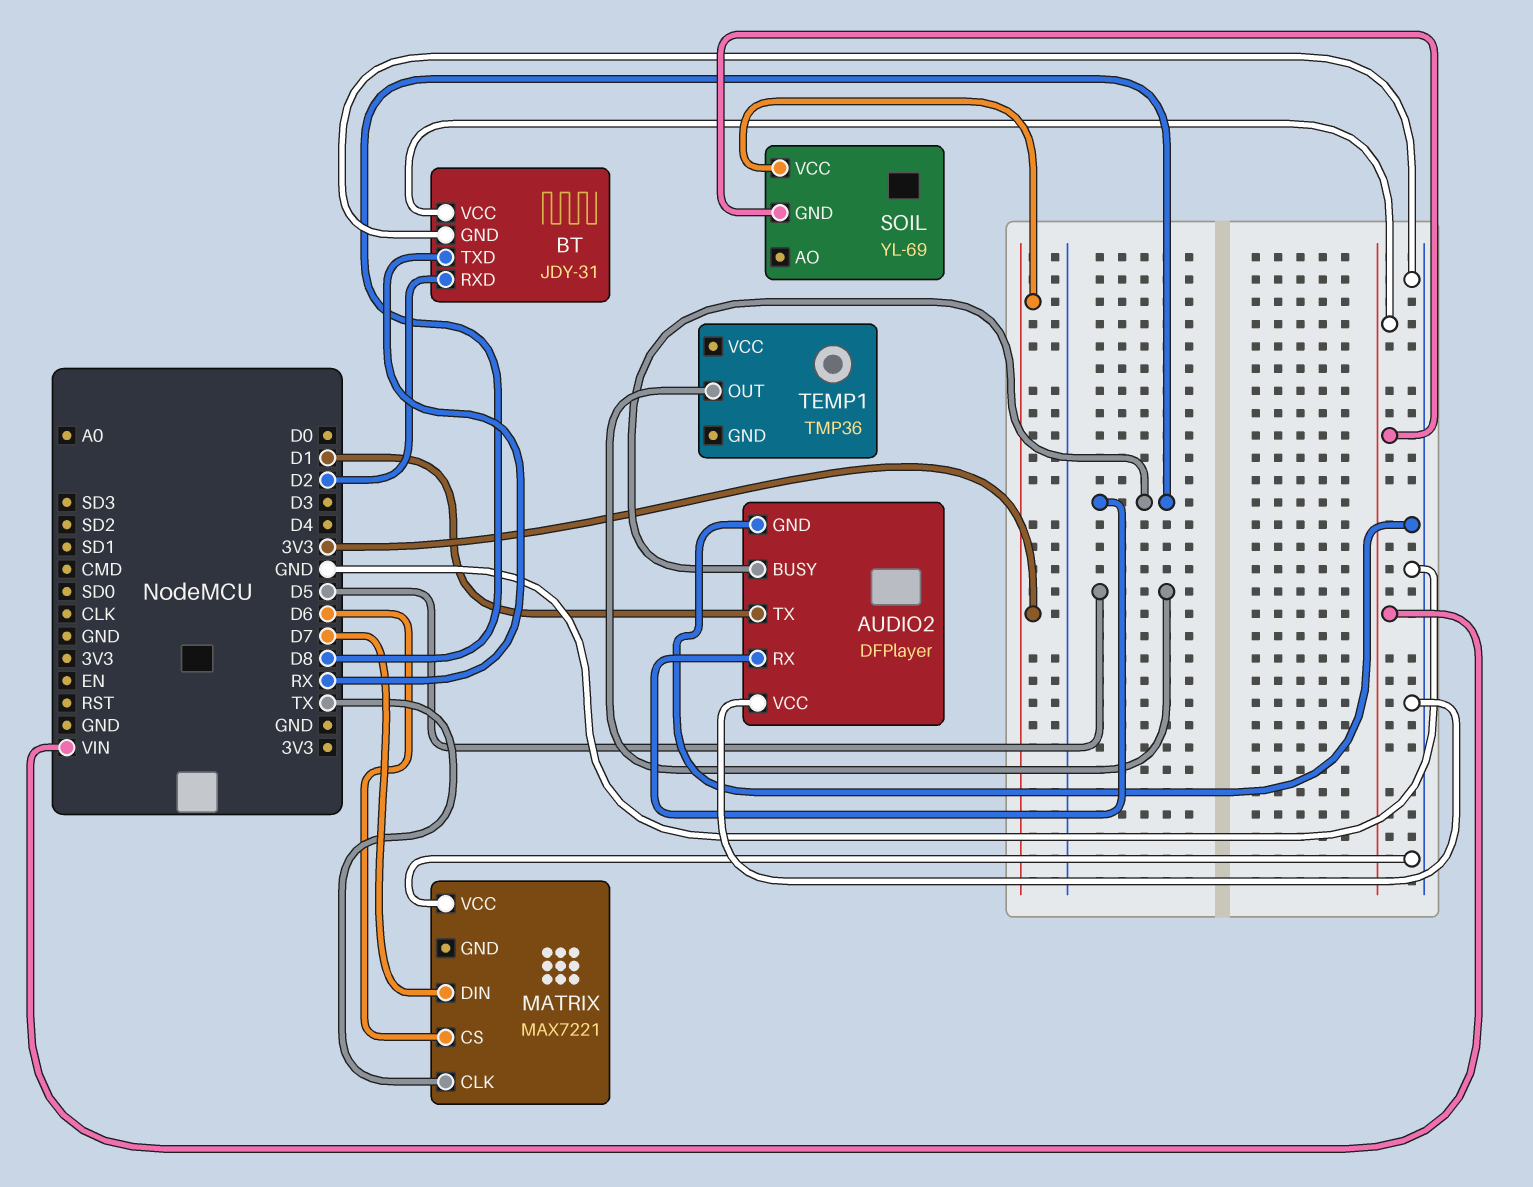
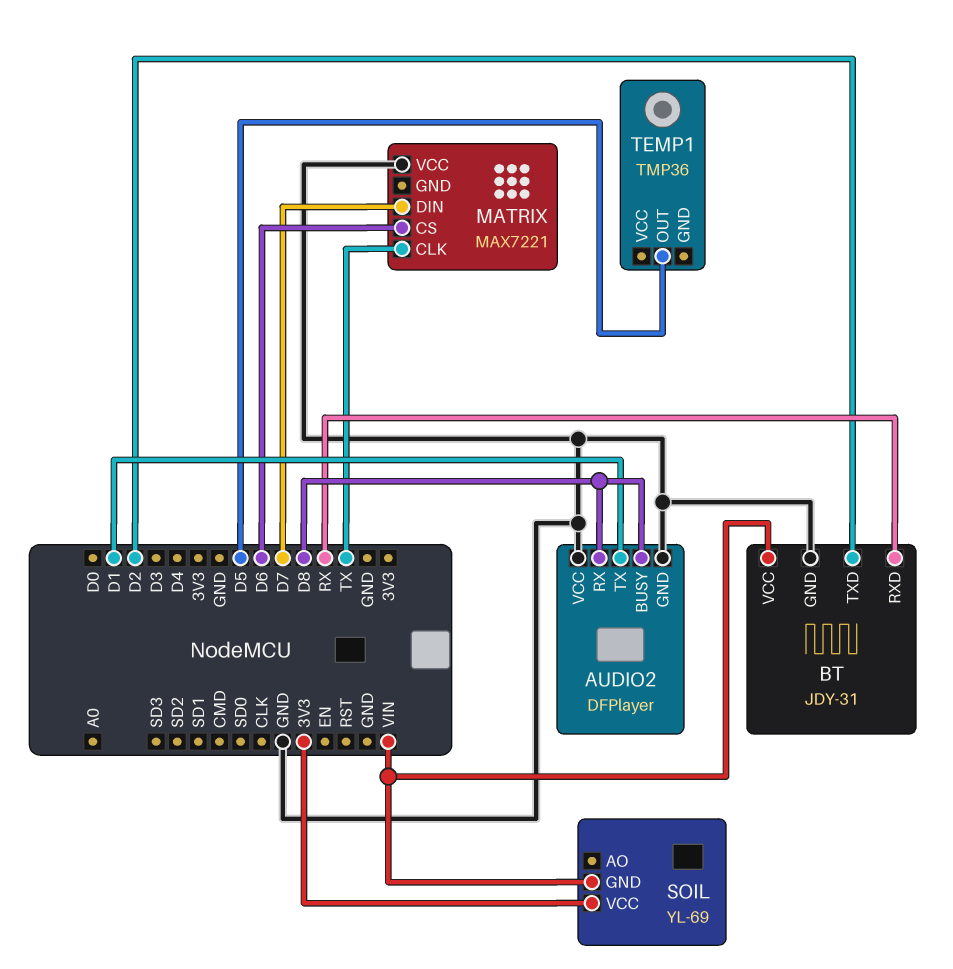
BT pin RXD: D2 -> RX
BT pin TXD: RX -> D2

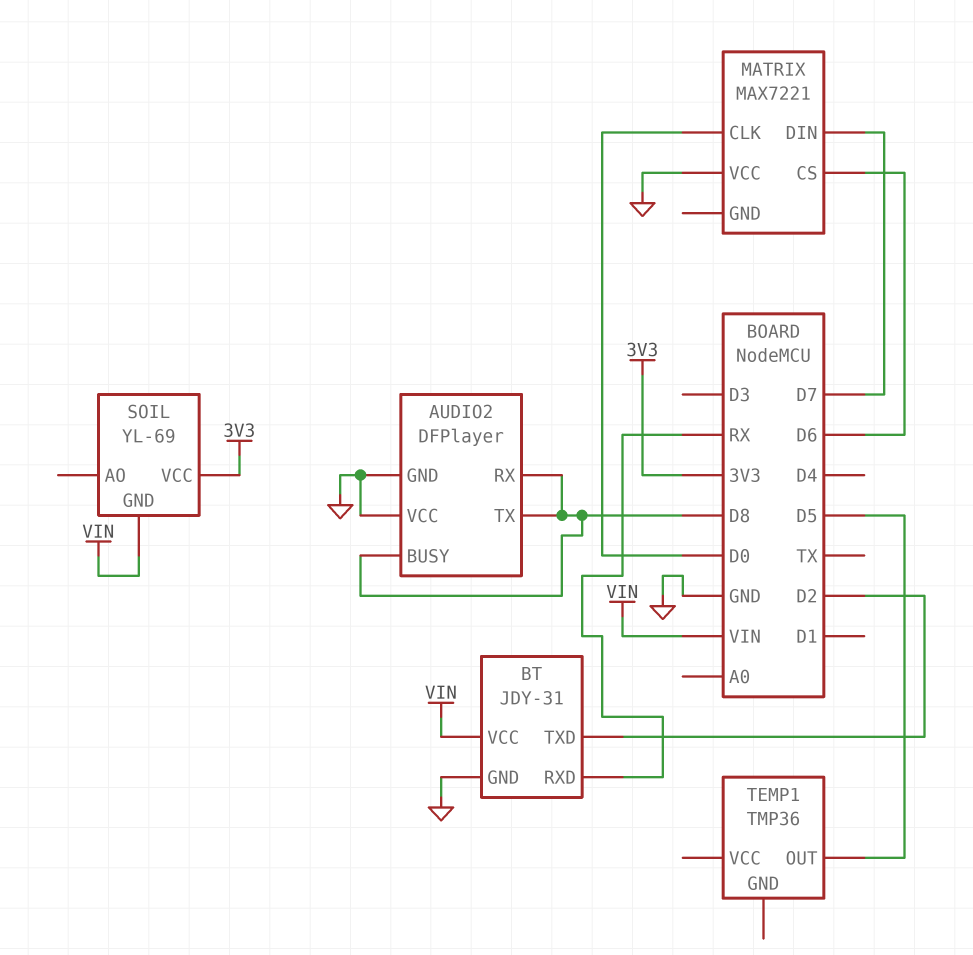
AUDIO2 pin TX: D1 -> D8
MATRIX pin CLK: TX -> D0

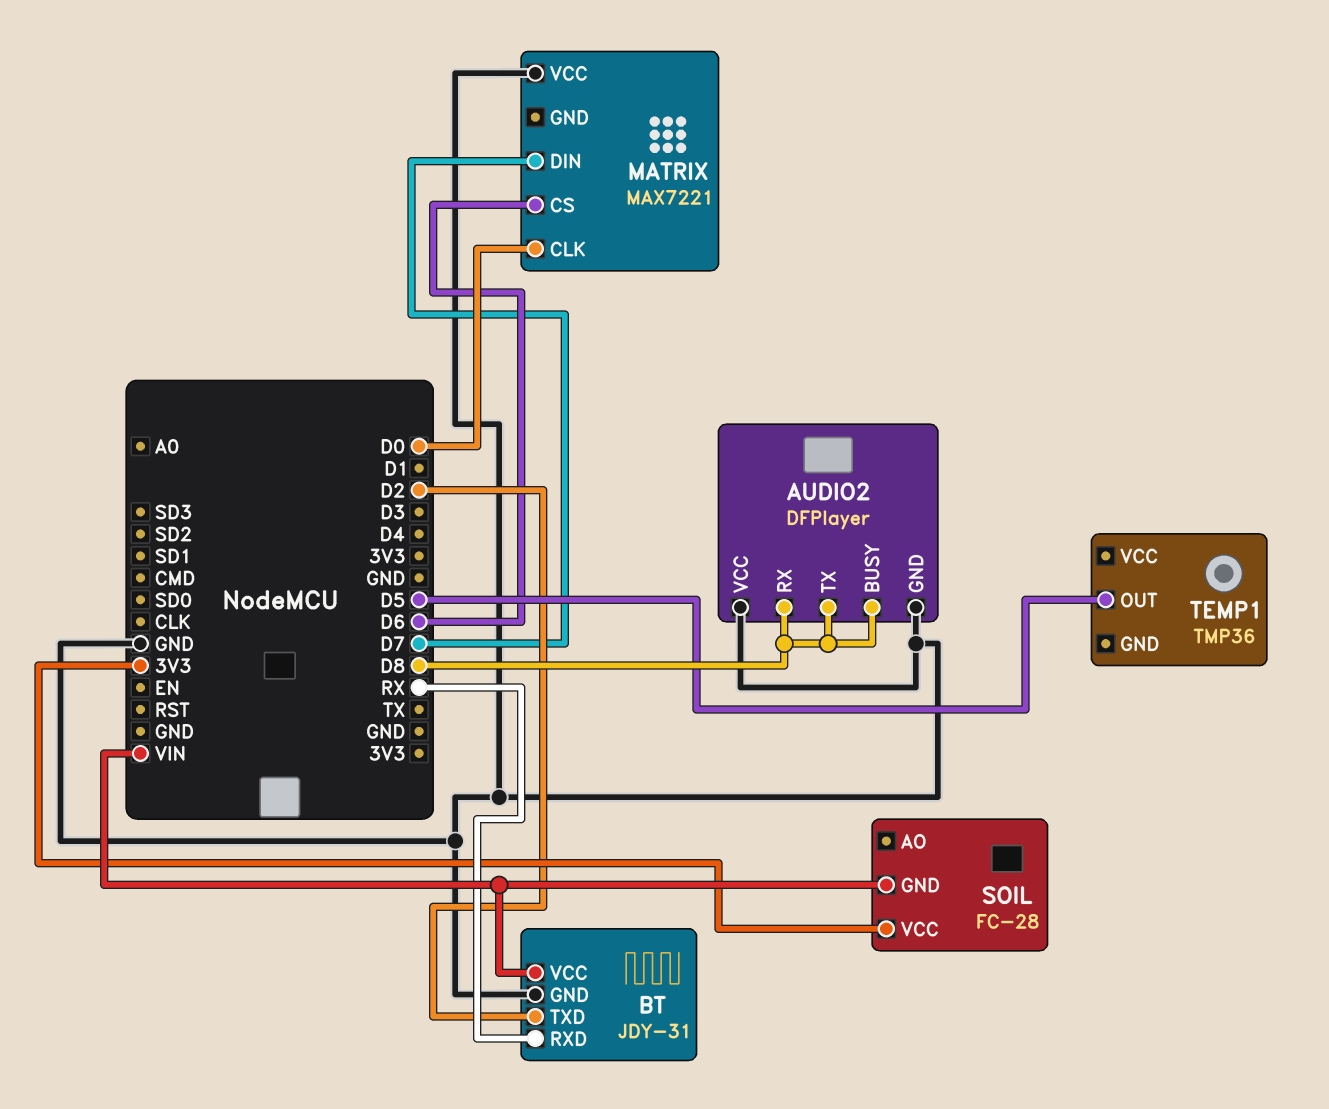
SOIL: YL-69 -> FC-28

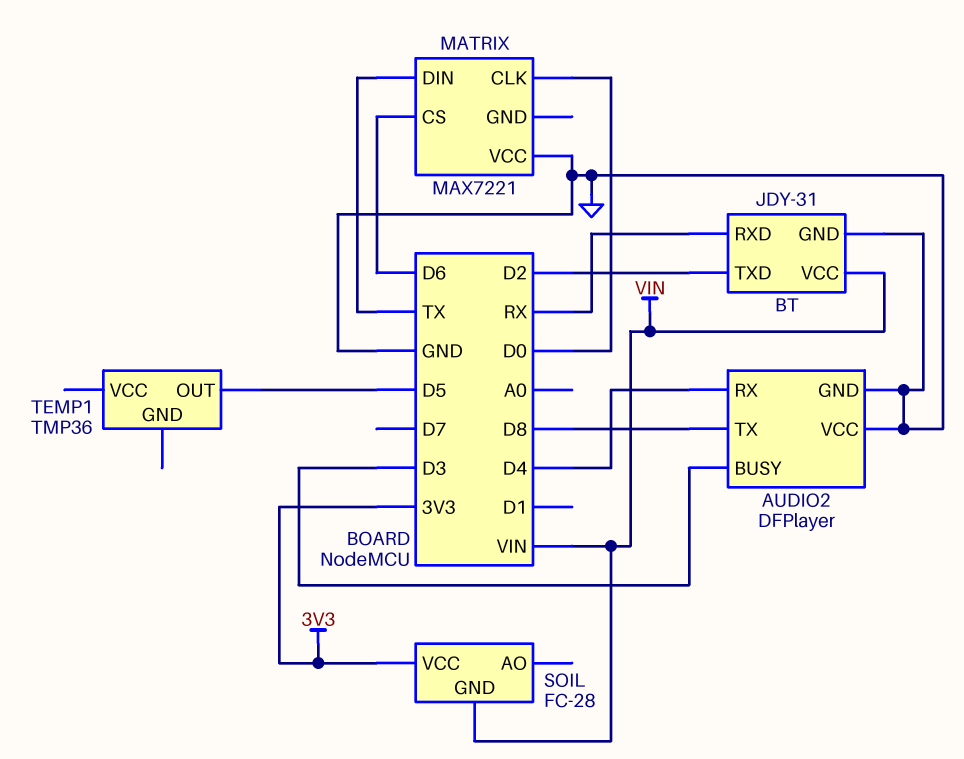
AUDIO2 pin BUSY: D8 -> D3
AUDIO2 pin RX: D8 -> D4
MATRIX pin DIN: D7 -> TX

